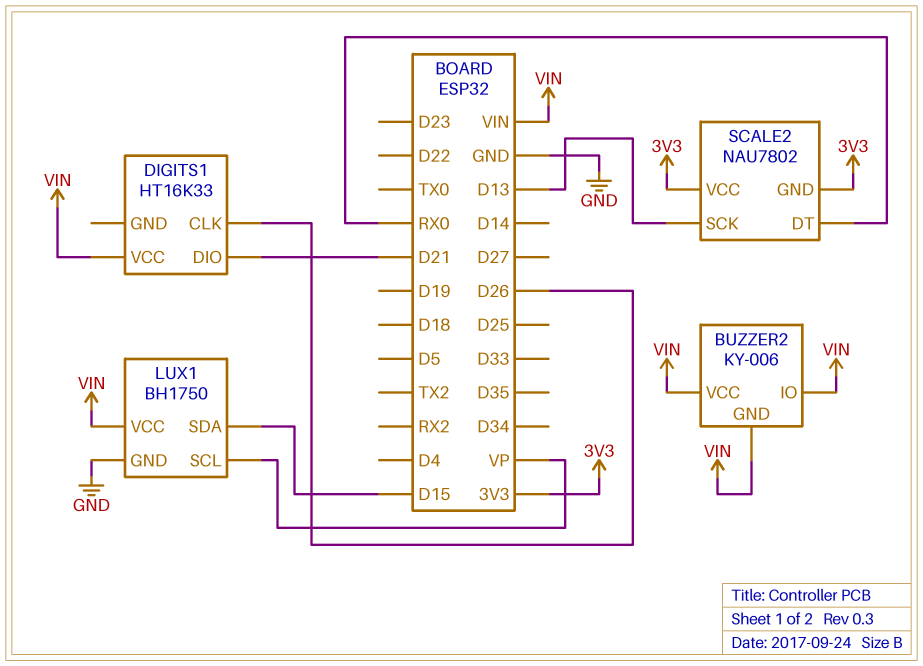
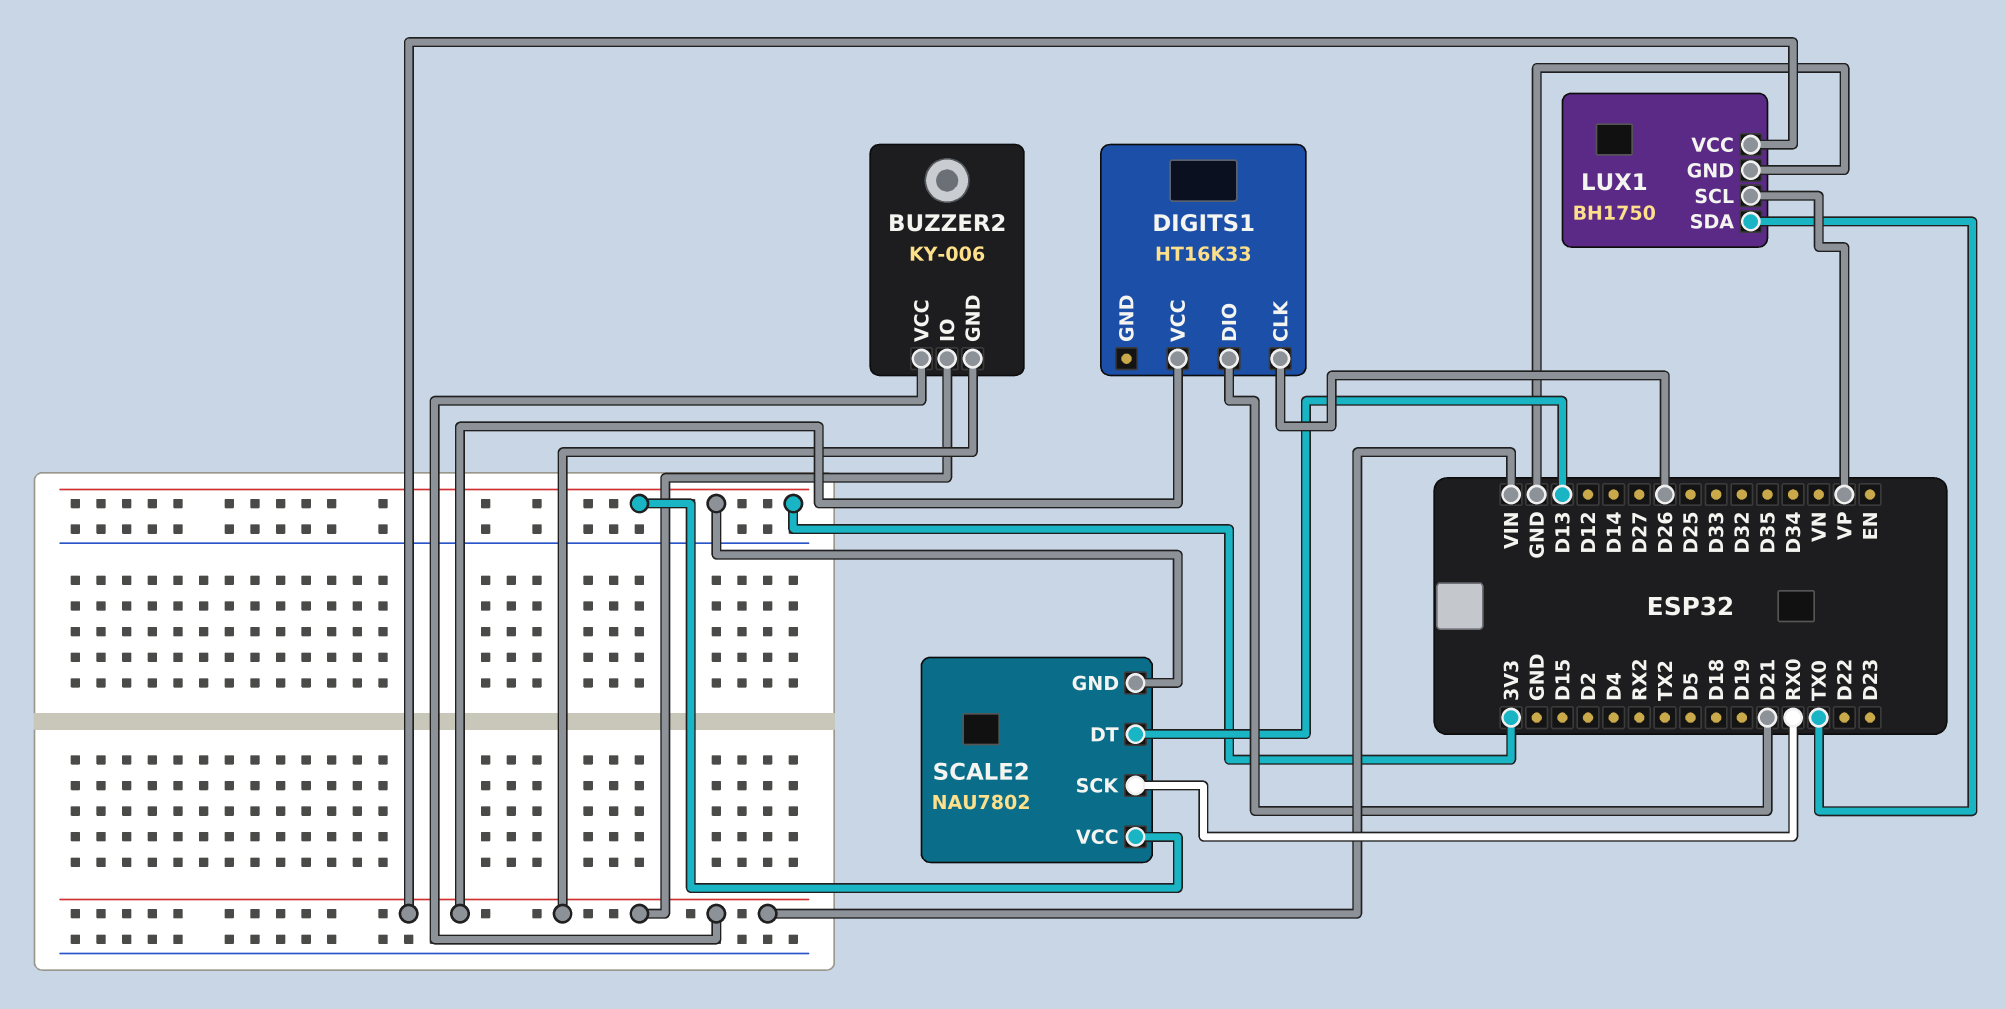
LUX1 pin SDA: D15 -> TX0
SCALE2 pin DT: RX0 -> D13
SCALE2 pin SCK: D13 -> RX0

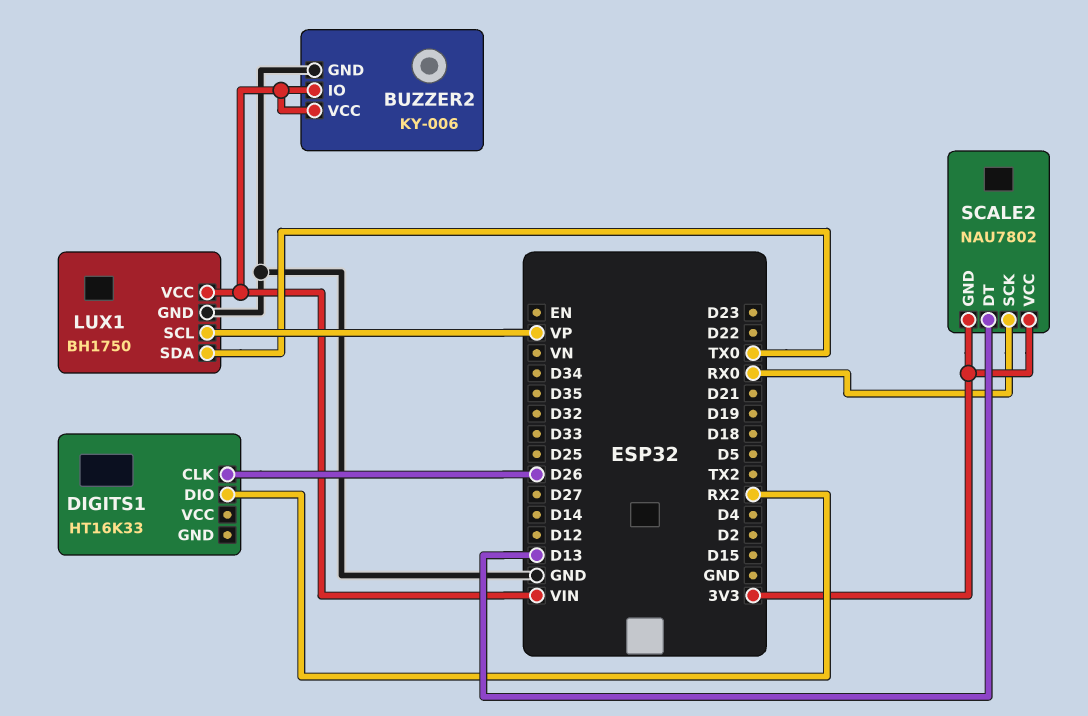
BUZZER2 pin GND: VIN -> GND
DIGITS1 pin DIO: D21 -> RX2
DIGITS1 pin VCC: VIN -> none

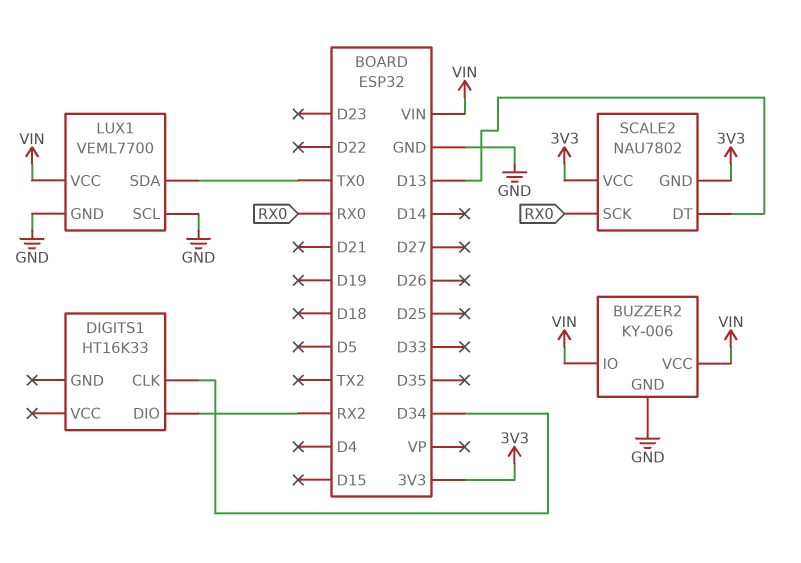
DIGITS1 pin CLK: D26 -> D34
LUX1: BH1750 -> VEML7700
LUX1 pin SCL: VP -> GND

